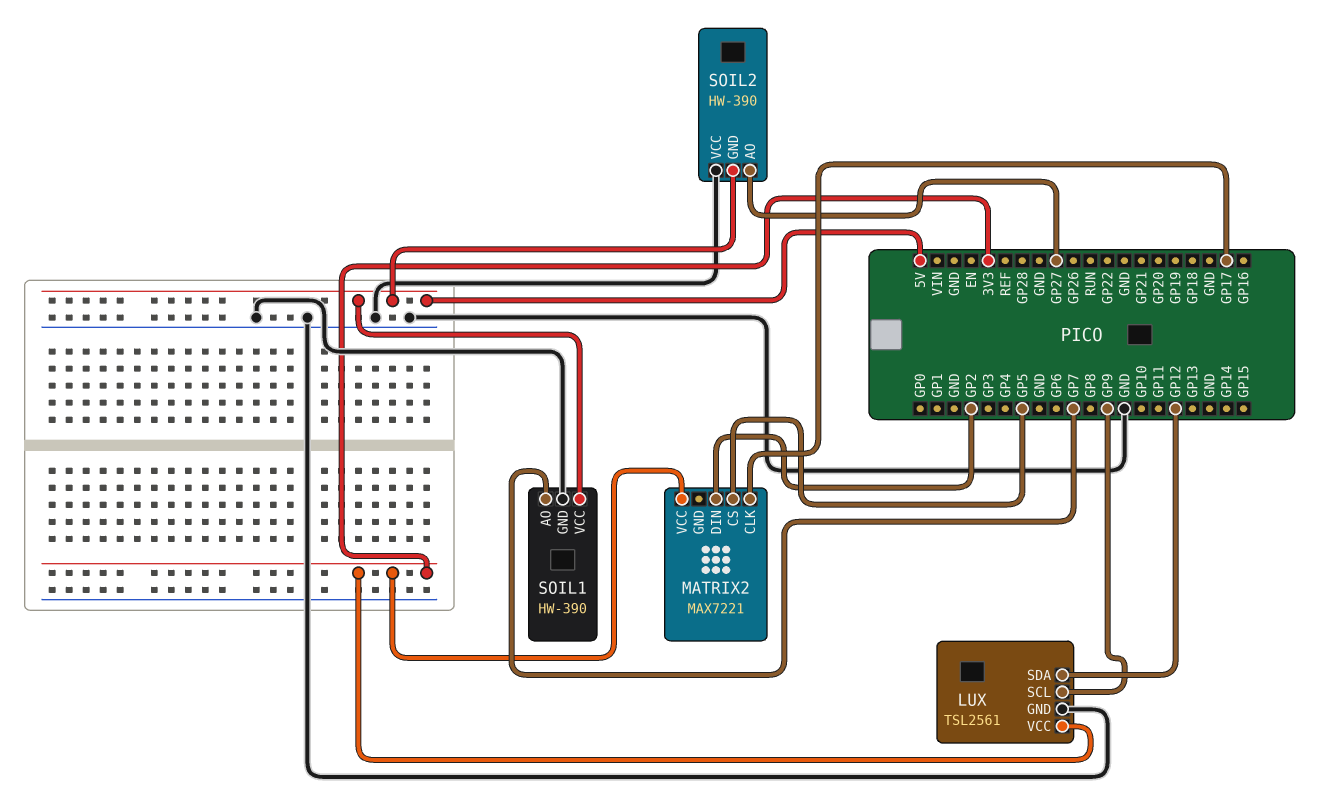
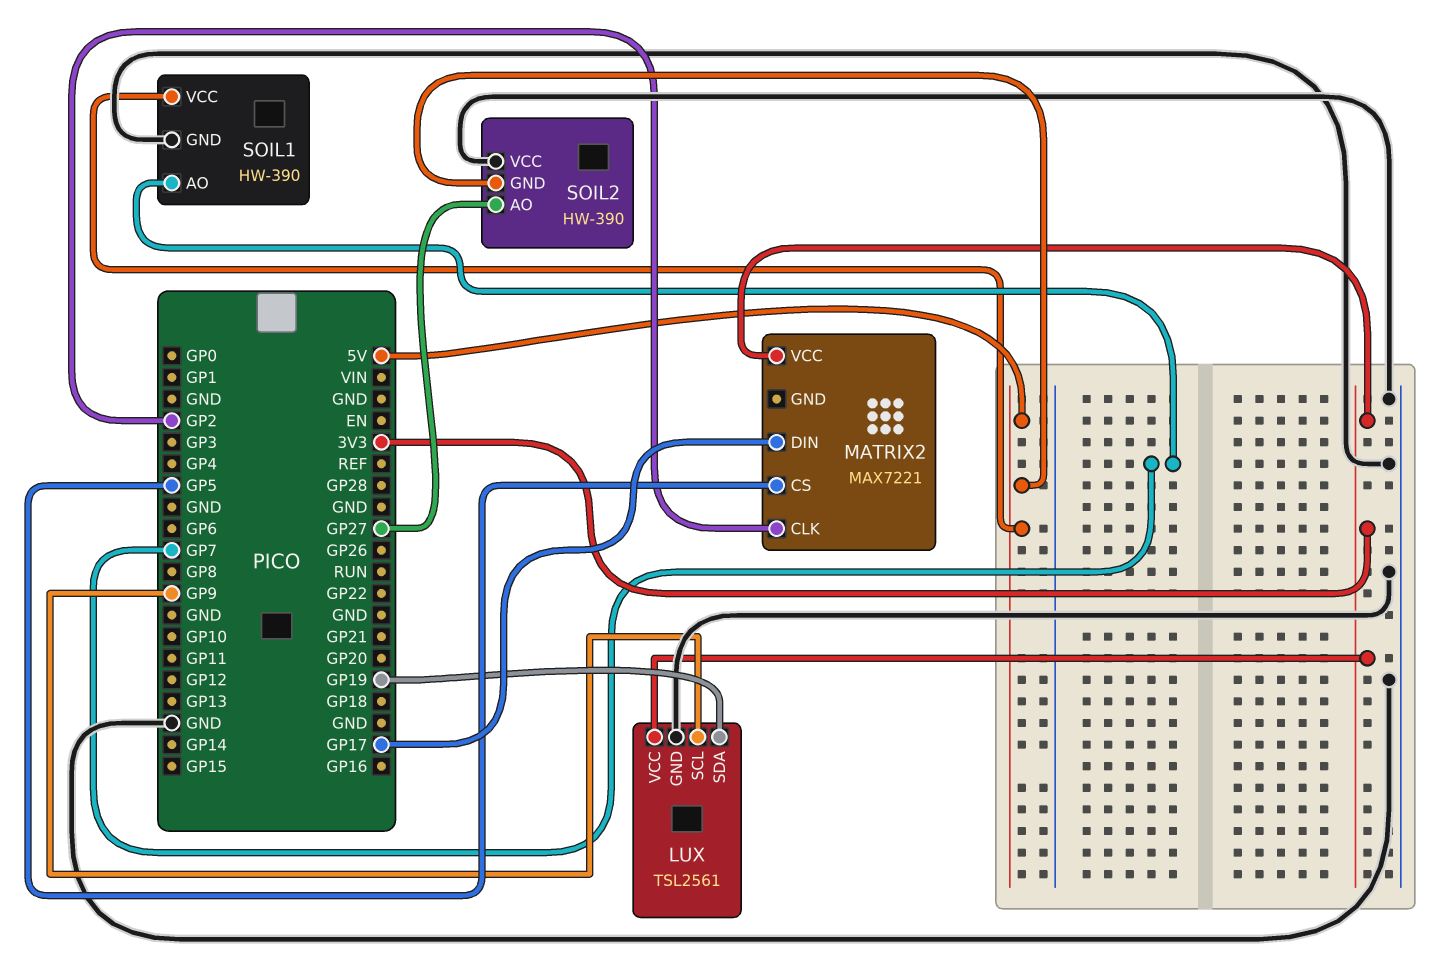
LUX pin SDA: GP12 -> GP19
MATRIX2 pin CLK: GP17 -> GP2
MATRIX2 pin DIN: GP2 -> GP17

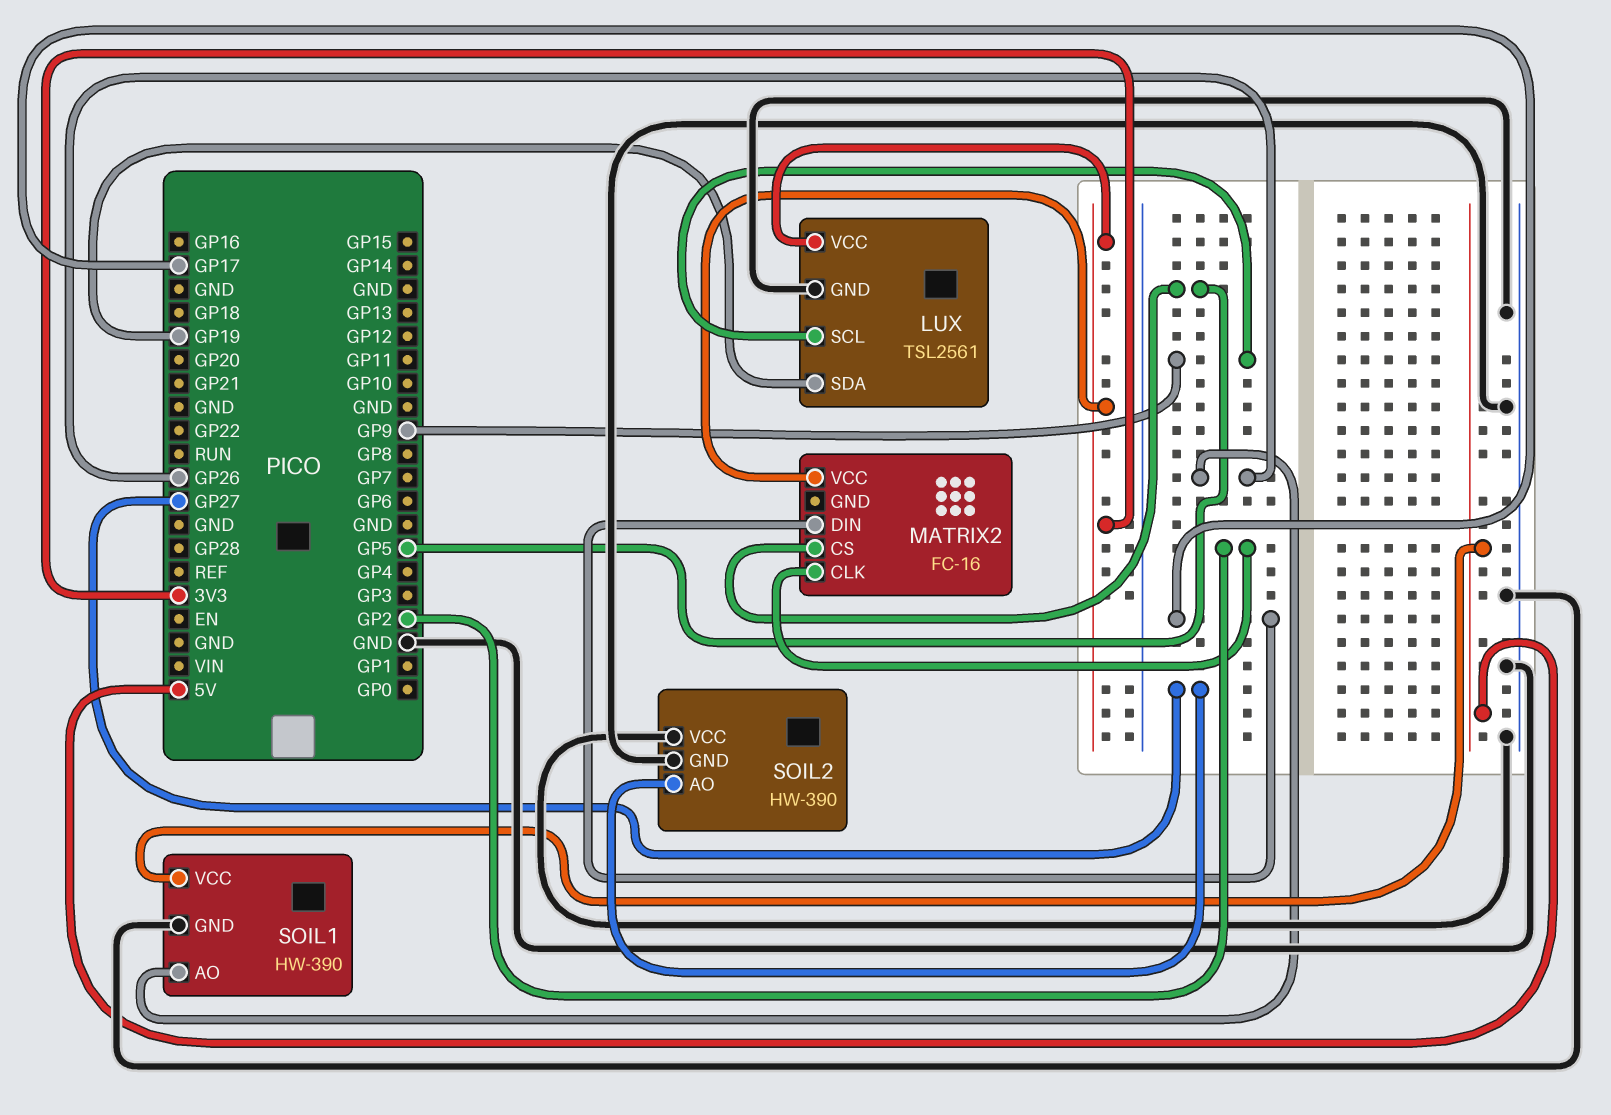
MATRIX2: MAX7221 -> FC-16
SOIL1 pin AO: GP7 -> GP26
SOIL2 pin GND: 5V -> GND

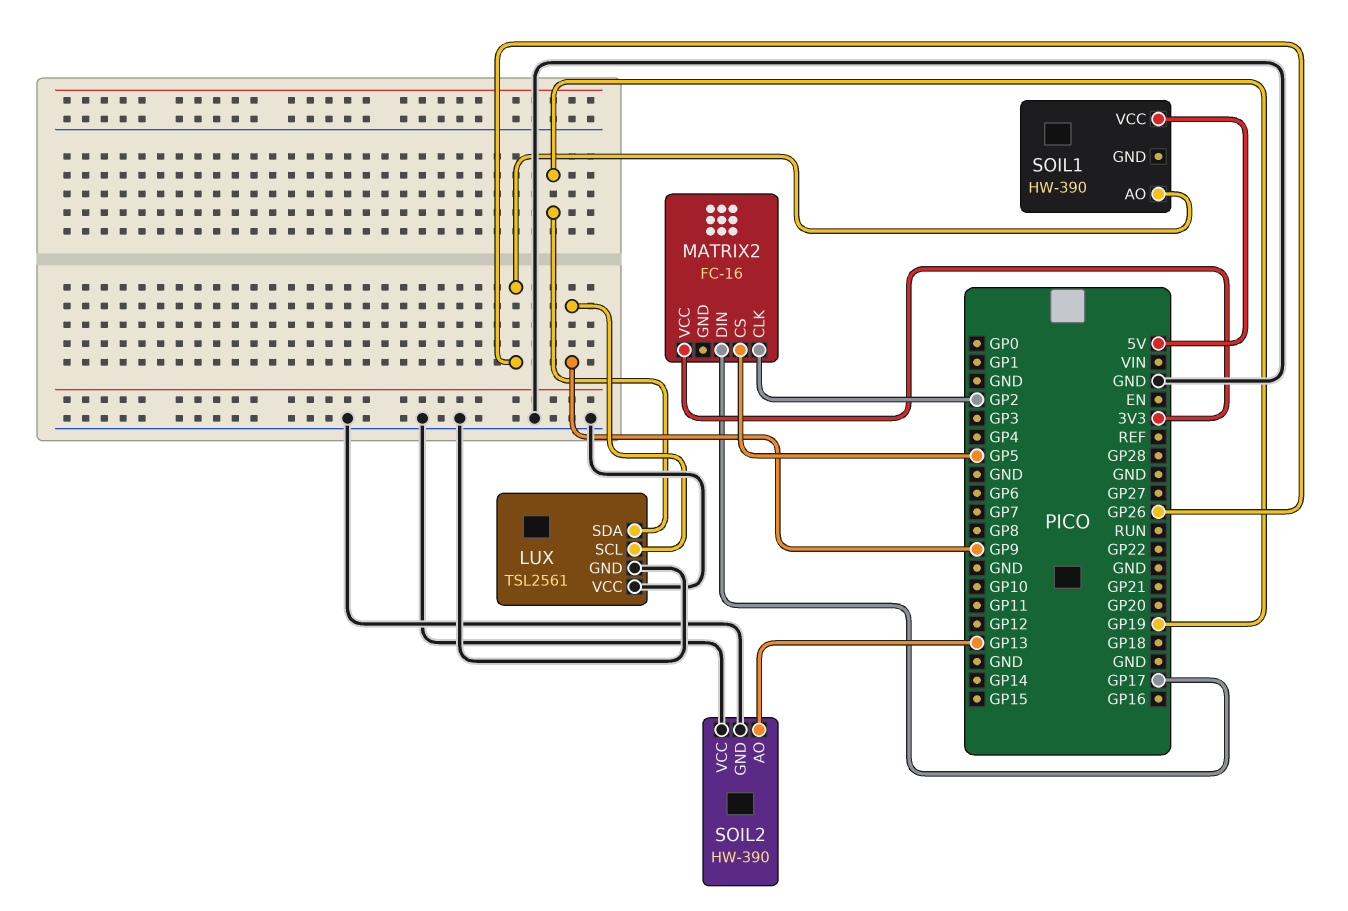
LUX pin VCC: 3V3 -> GND
SOIL1 pin GND: GND -> none
SOIL2 pin AO: GP27 -> GP13

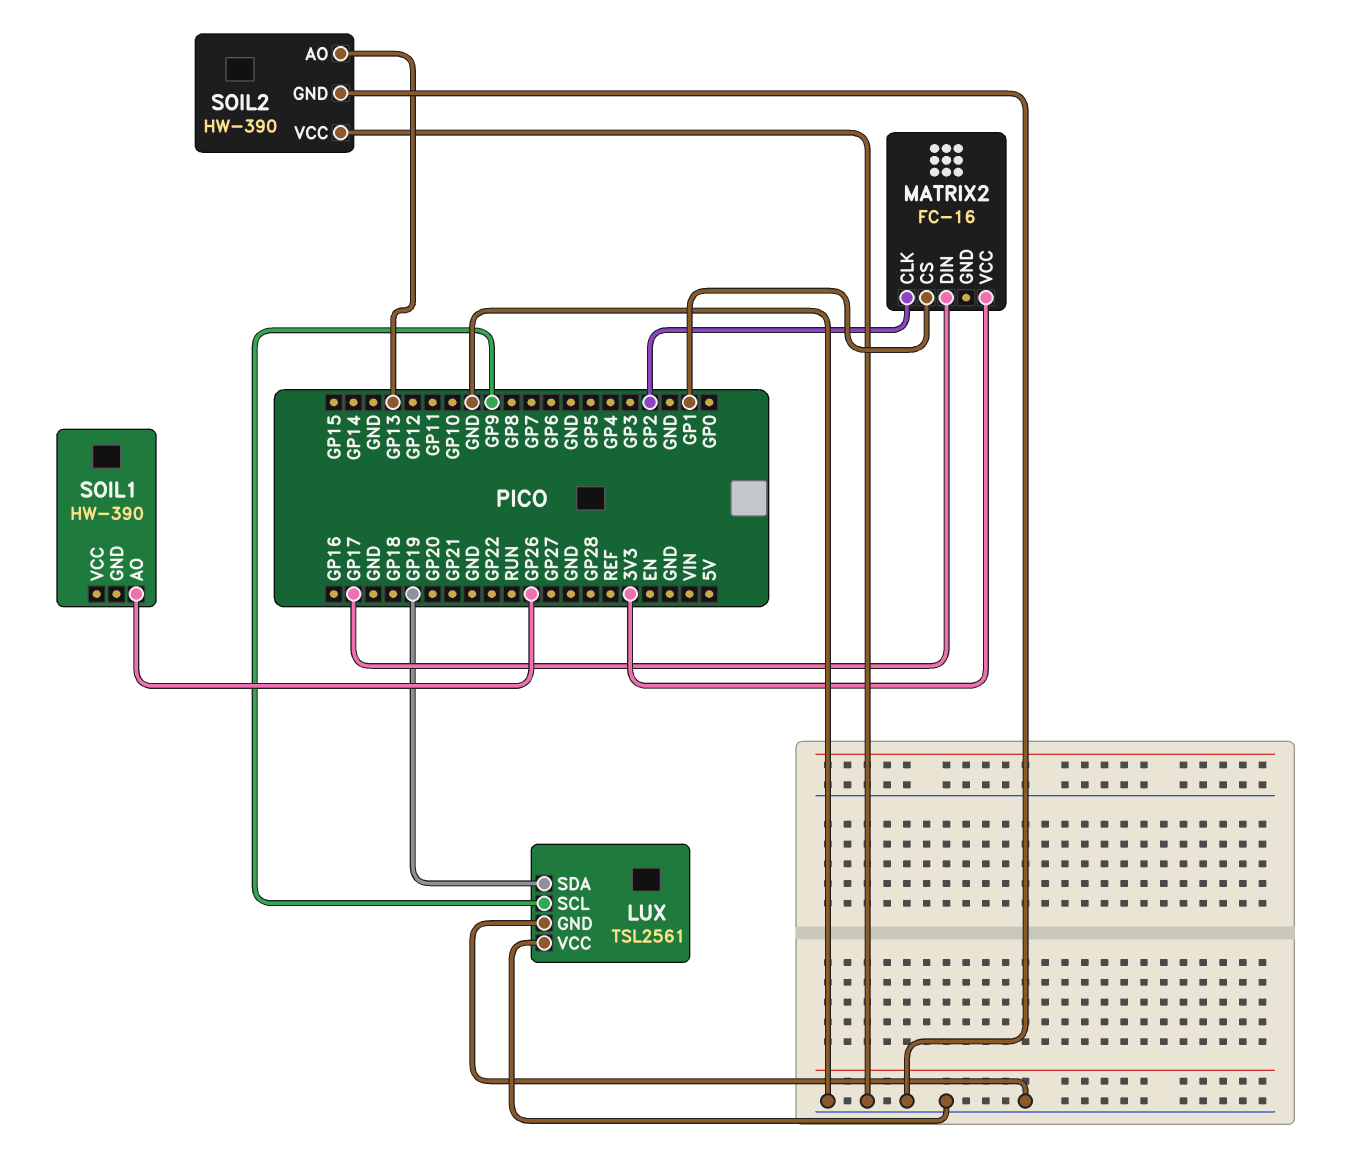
MATRIX2 pin CS: GP5 -> GP1
SOIL1 pin VCC: 5V -> none

